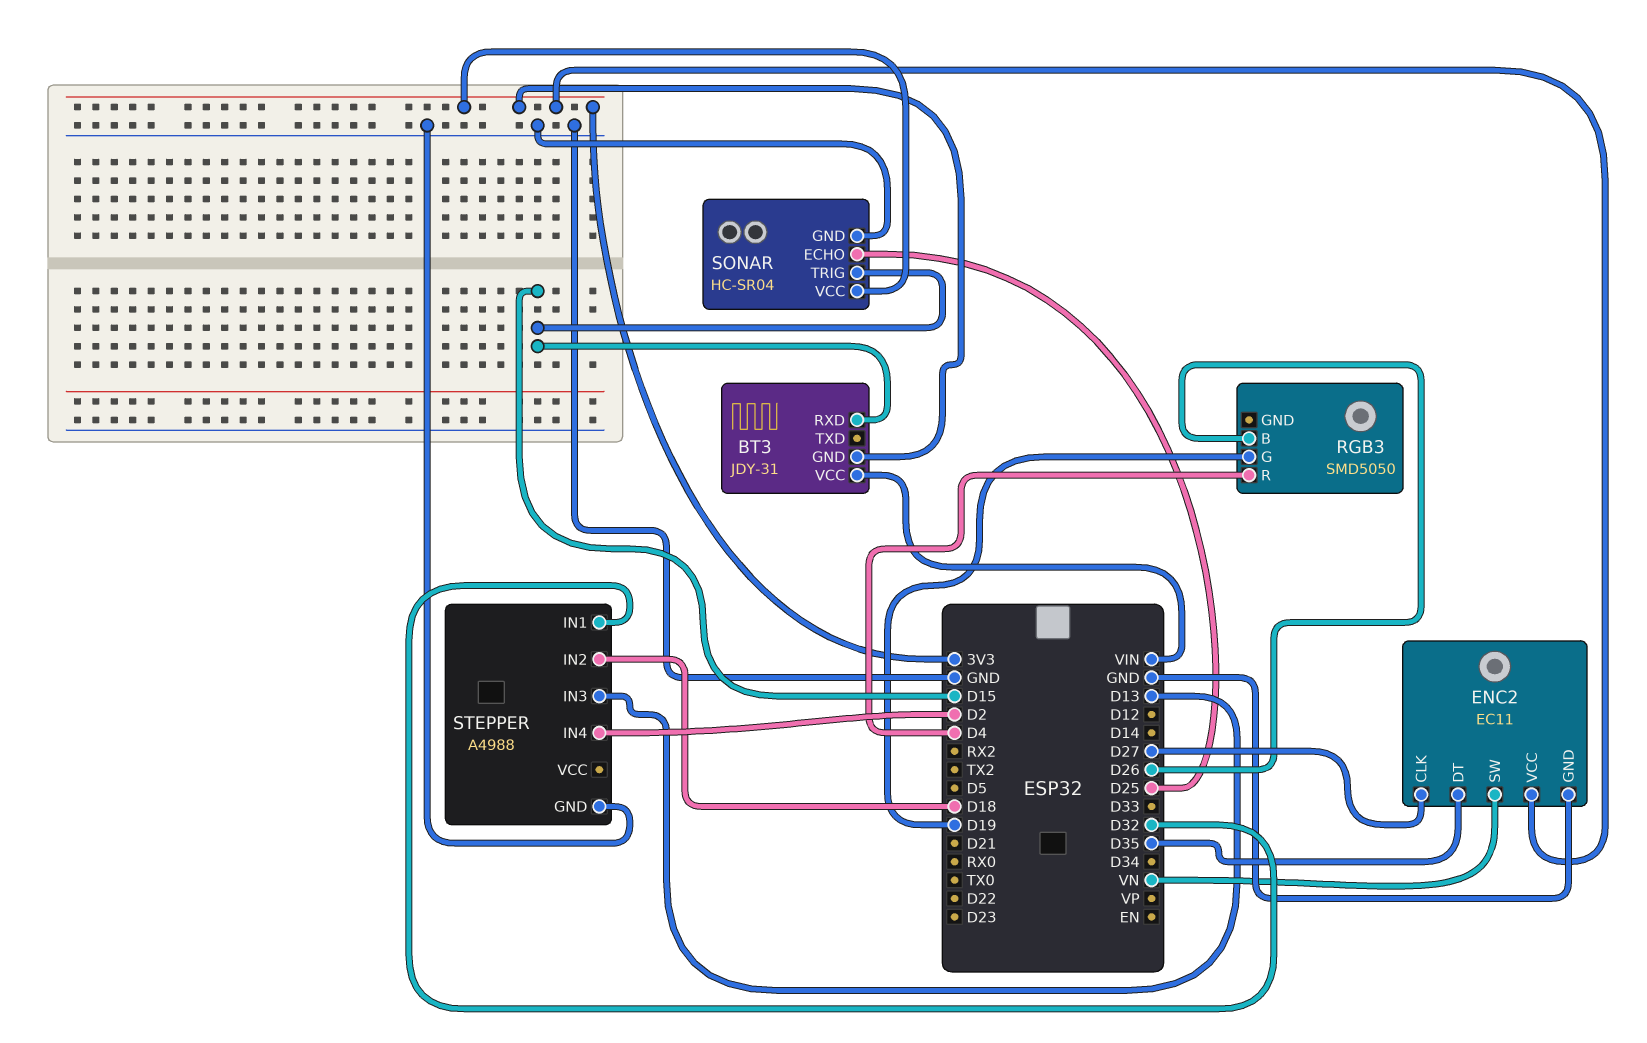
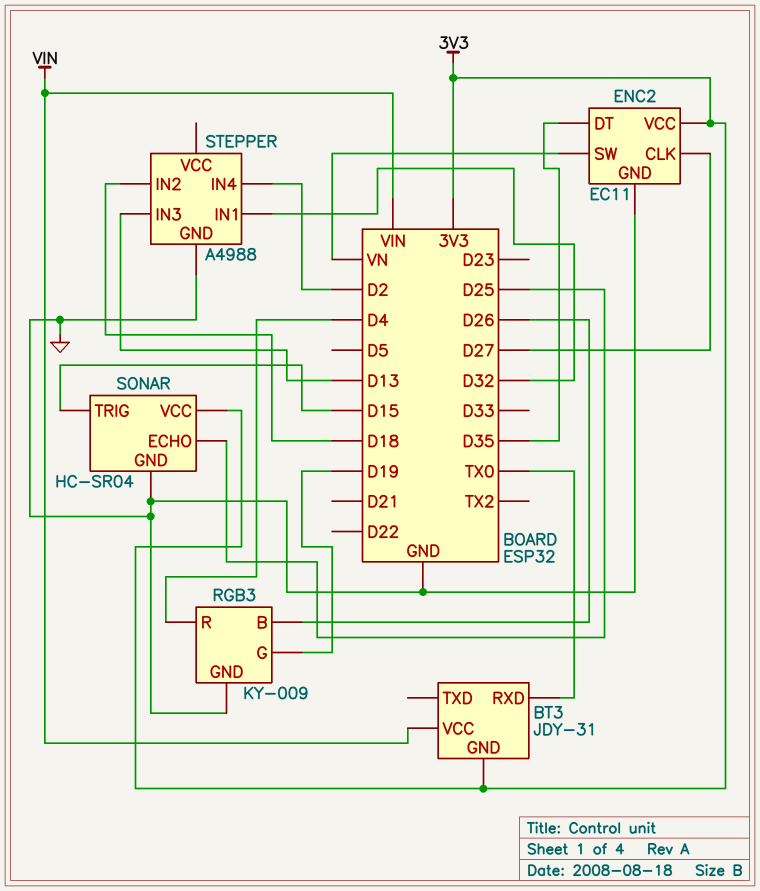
BT3 pin RXD: D15 -> TX0
RGB3: SMD5050 -> KY-009
RGB3 pin GND: none -> GND

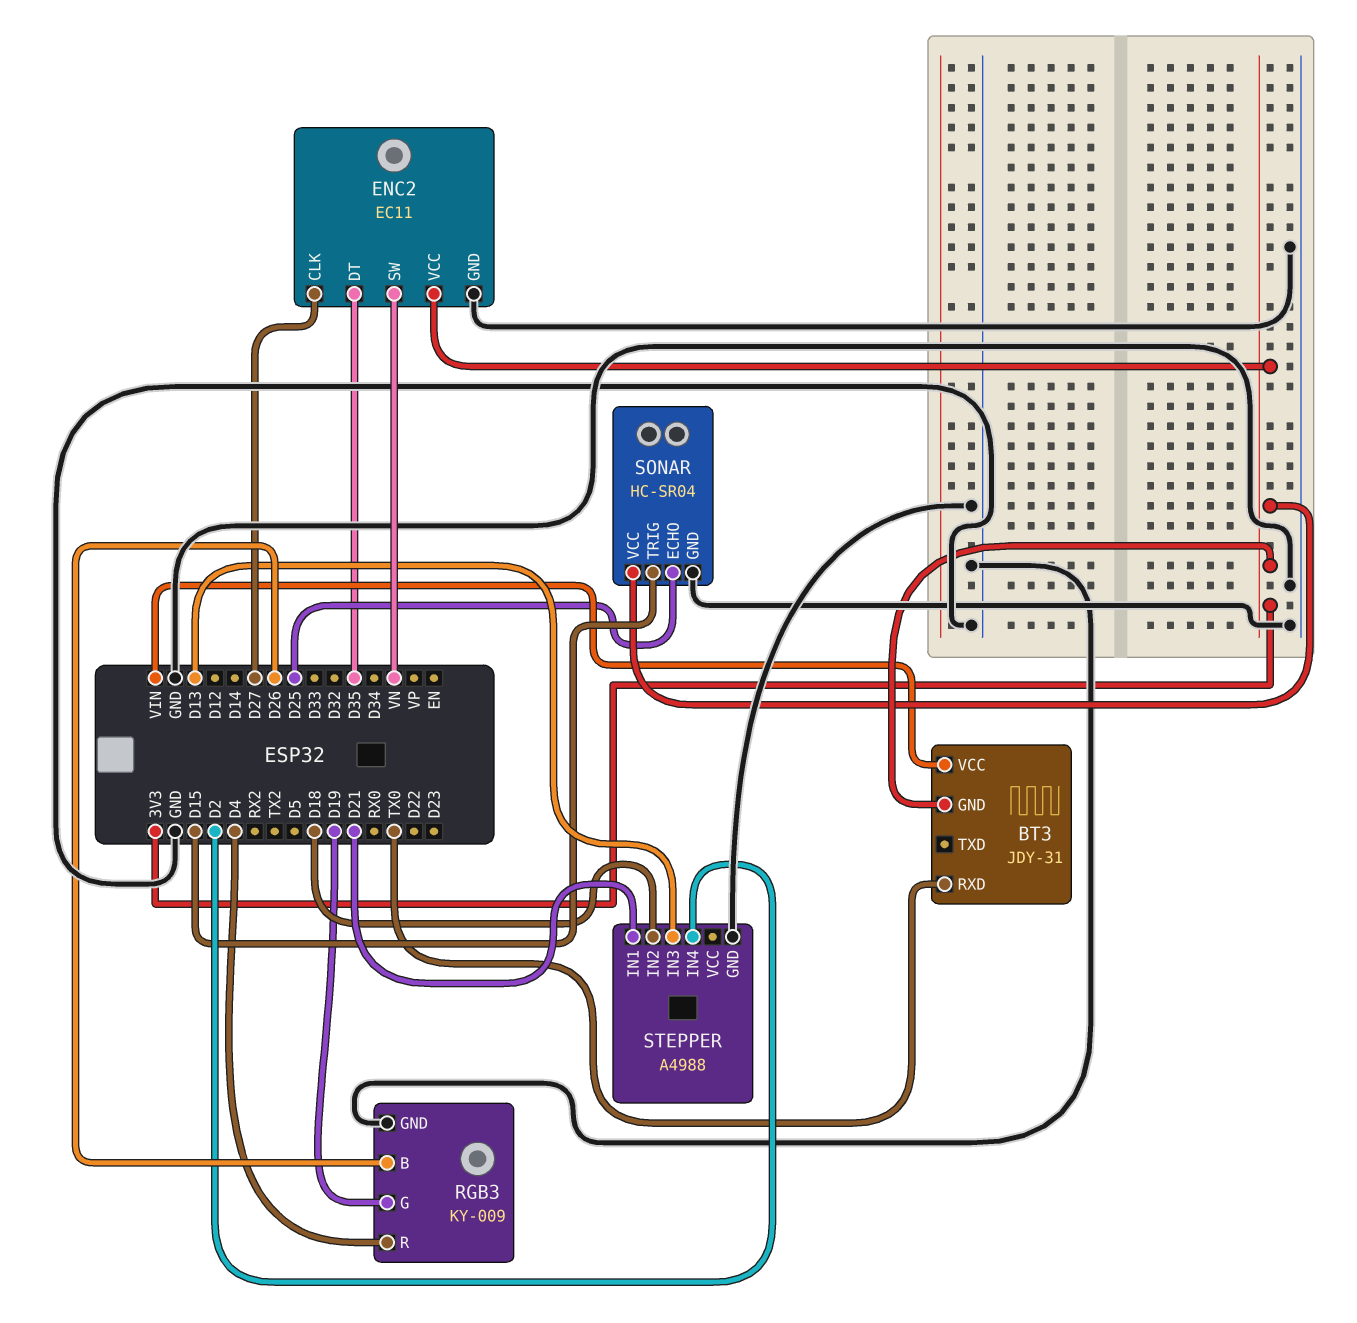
STEPPER pin IN1: D32 -> D21

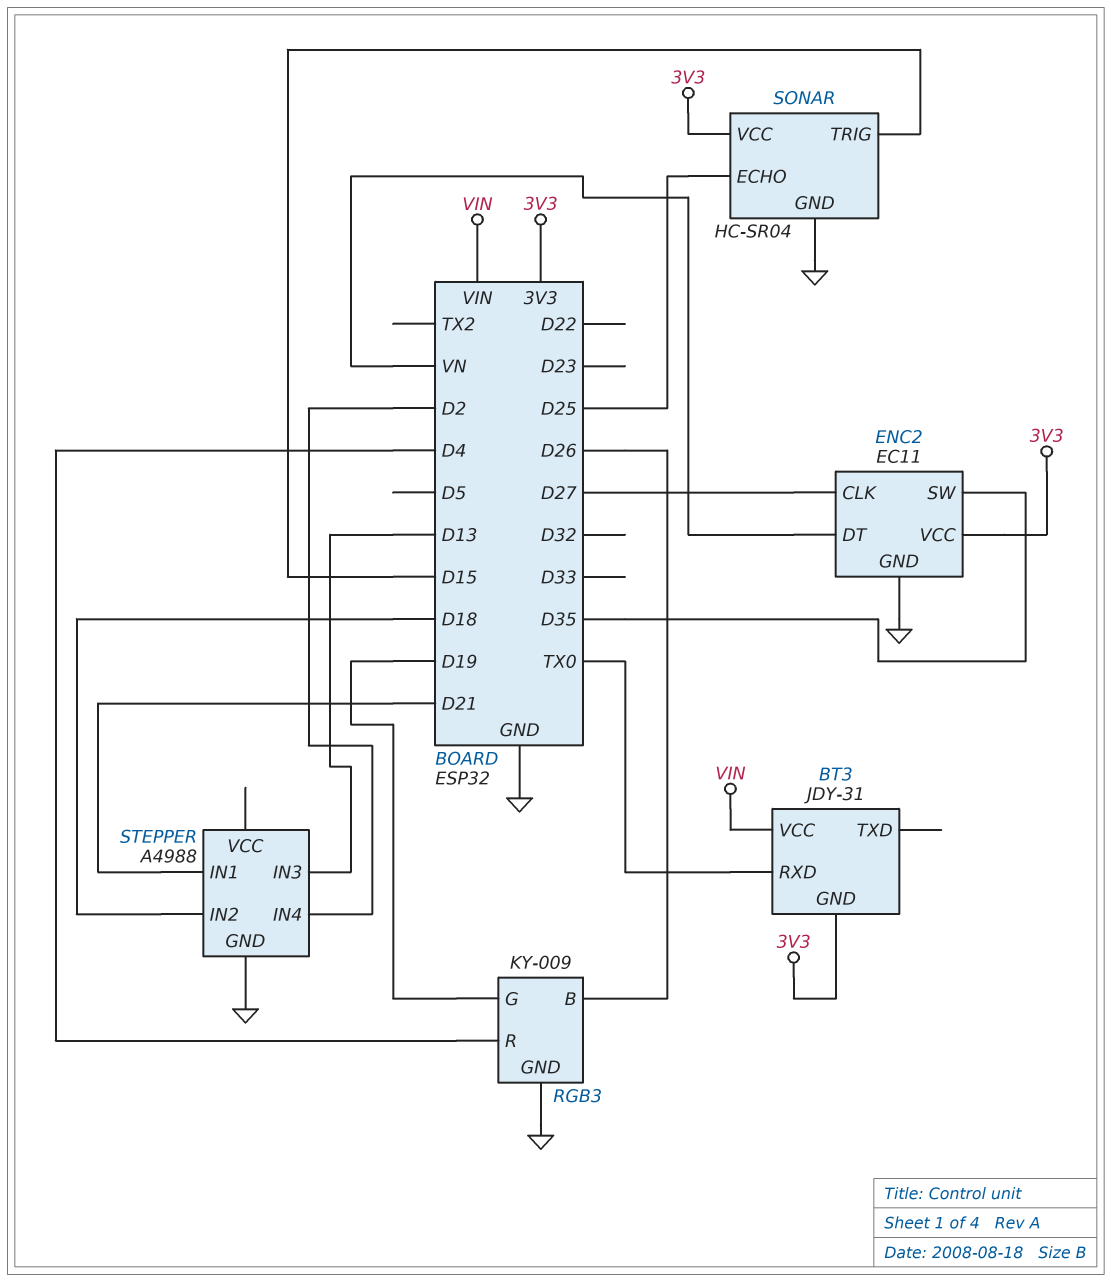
ENC2 pin DT: D35 -> VN
ENC2 pin SW: VN -> D35

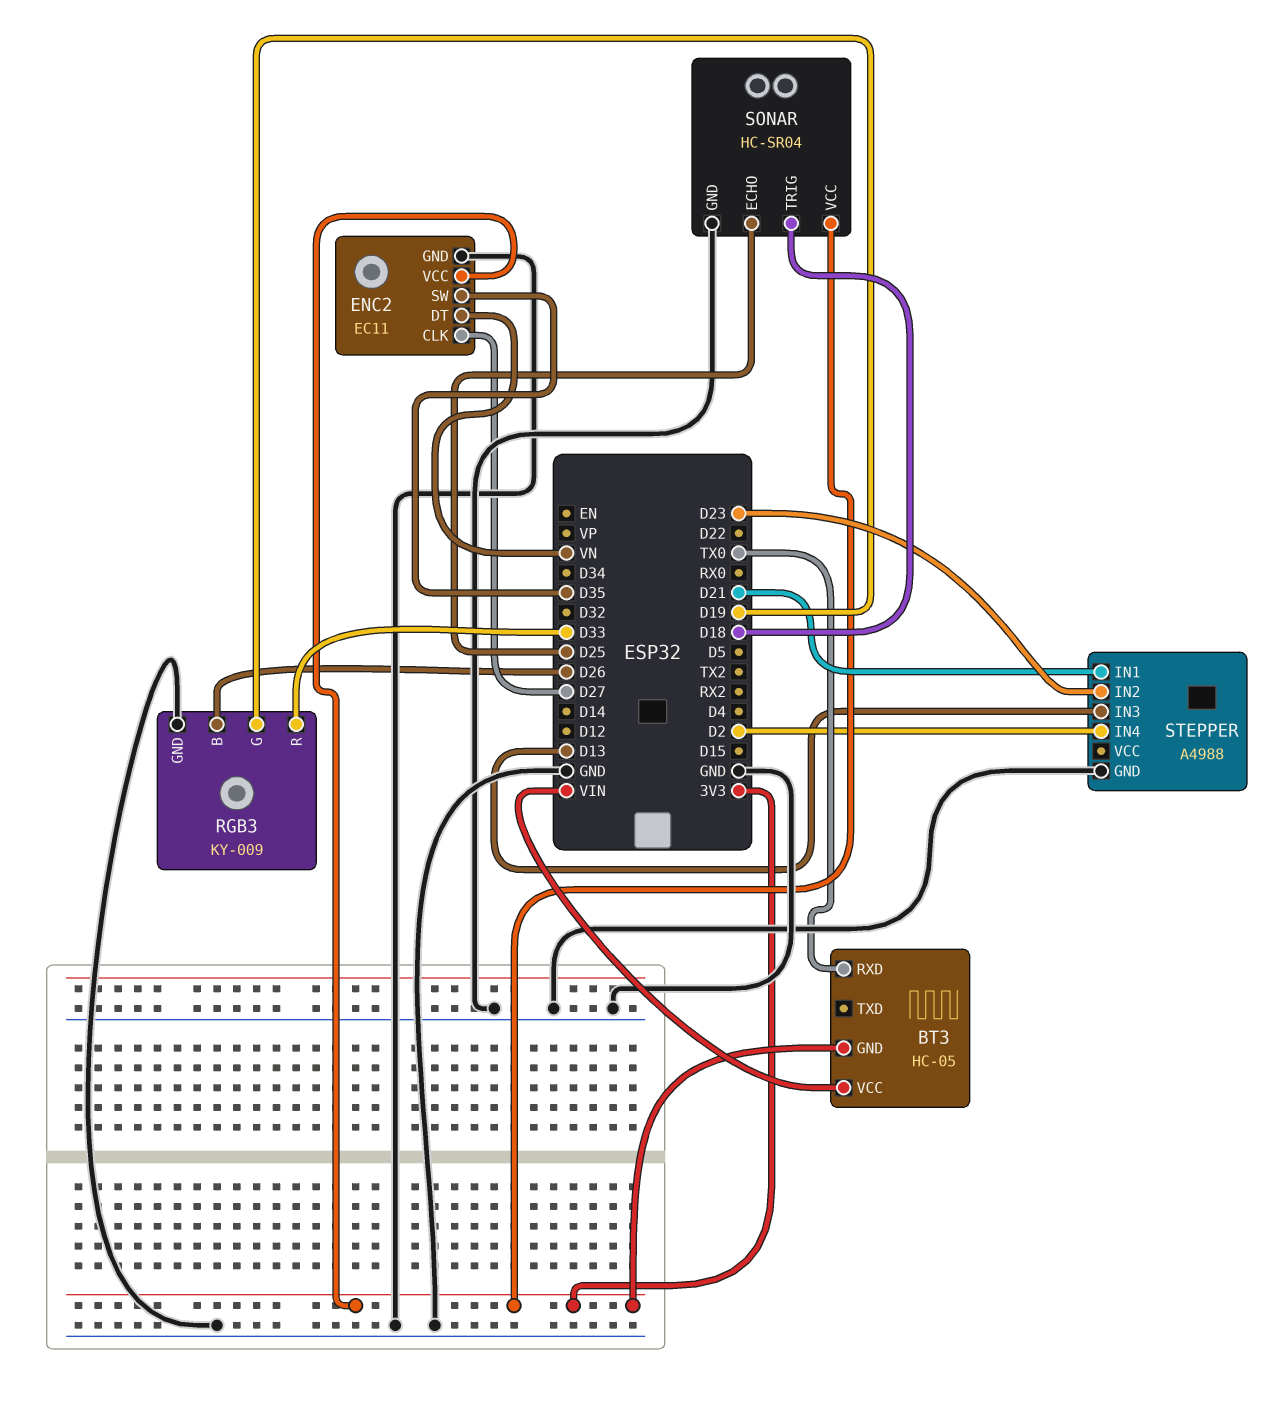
BT3: JDY-31 -> HC-05
RGB3 pin R: D4 -> D33
SONAR pin TRIG: D15 -> D18
STEPPER pin IN2: D18 -> D23

